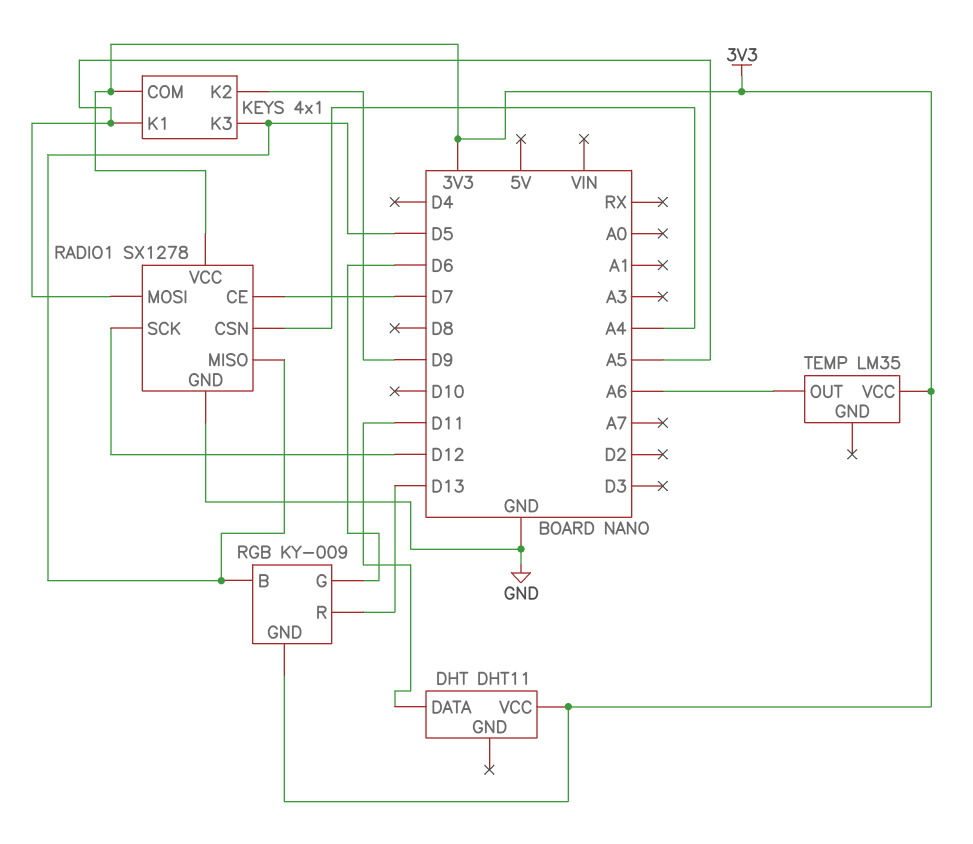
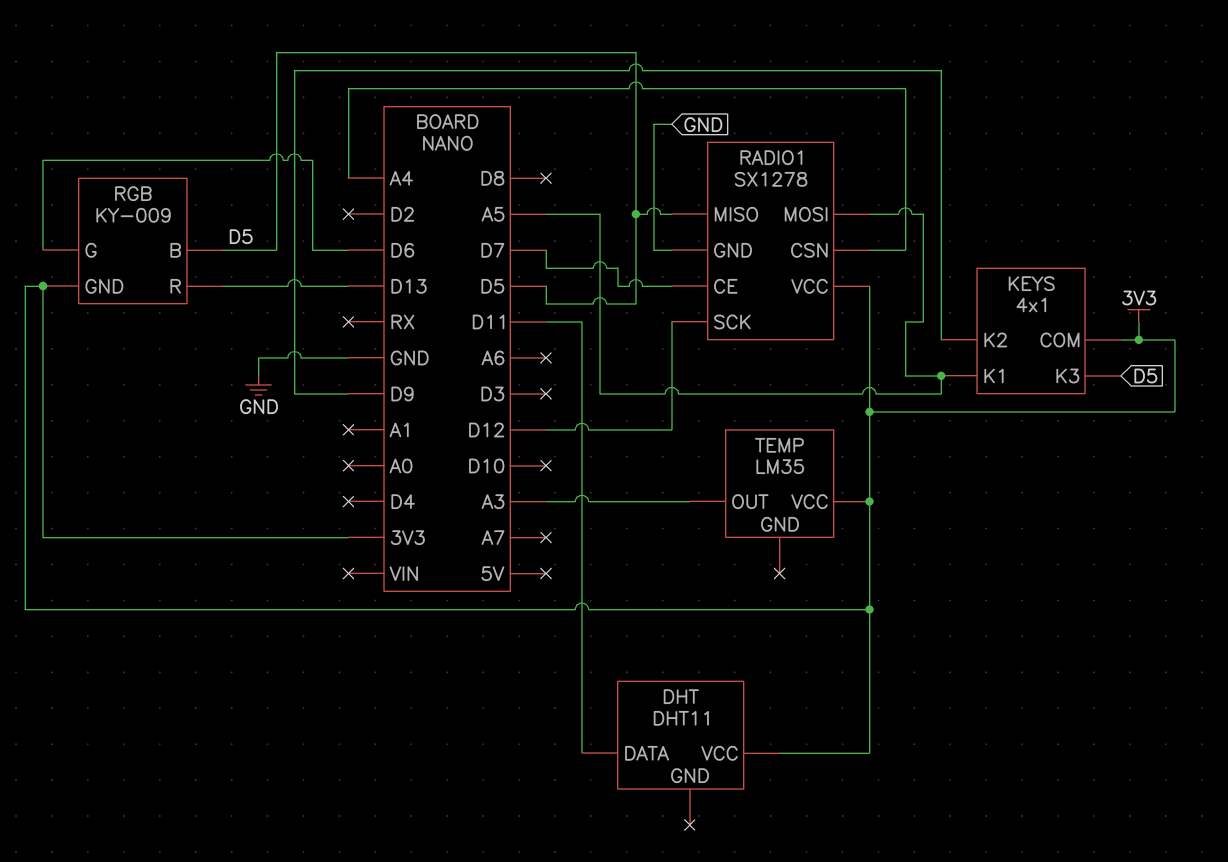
TEMP pin OUT: A6 -> A3

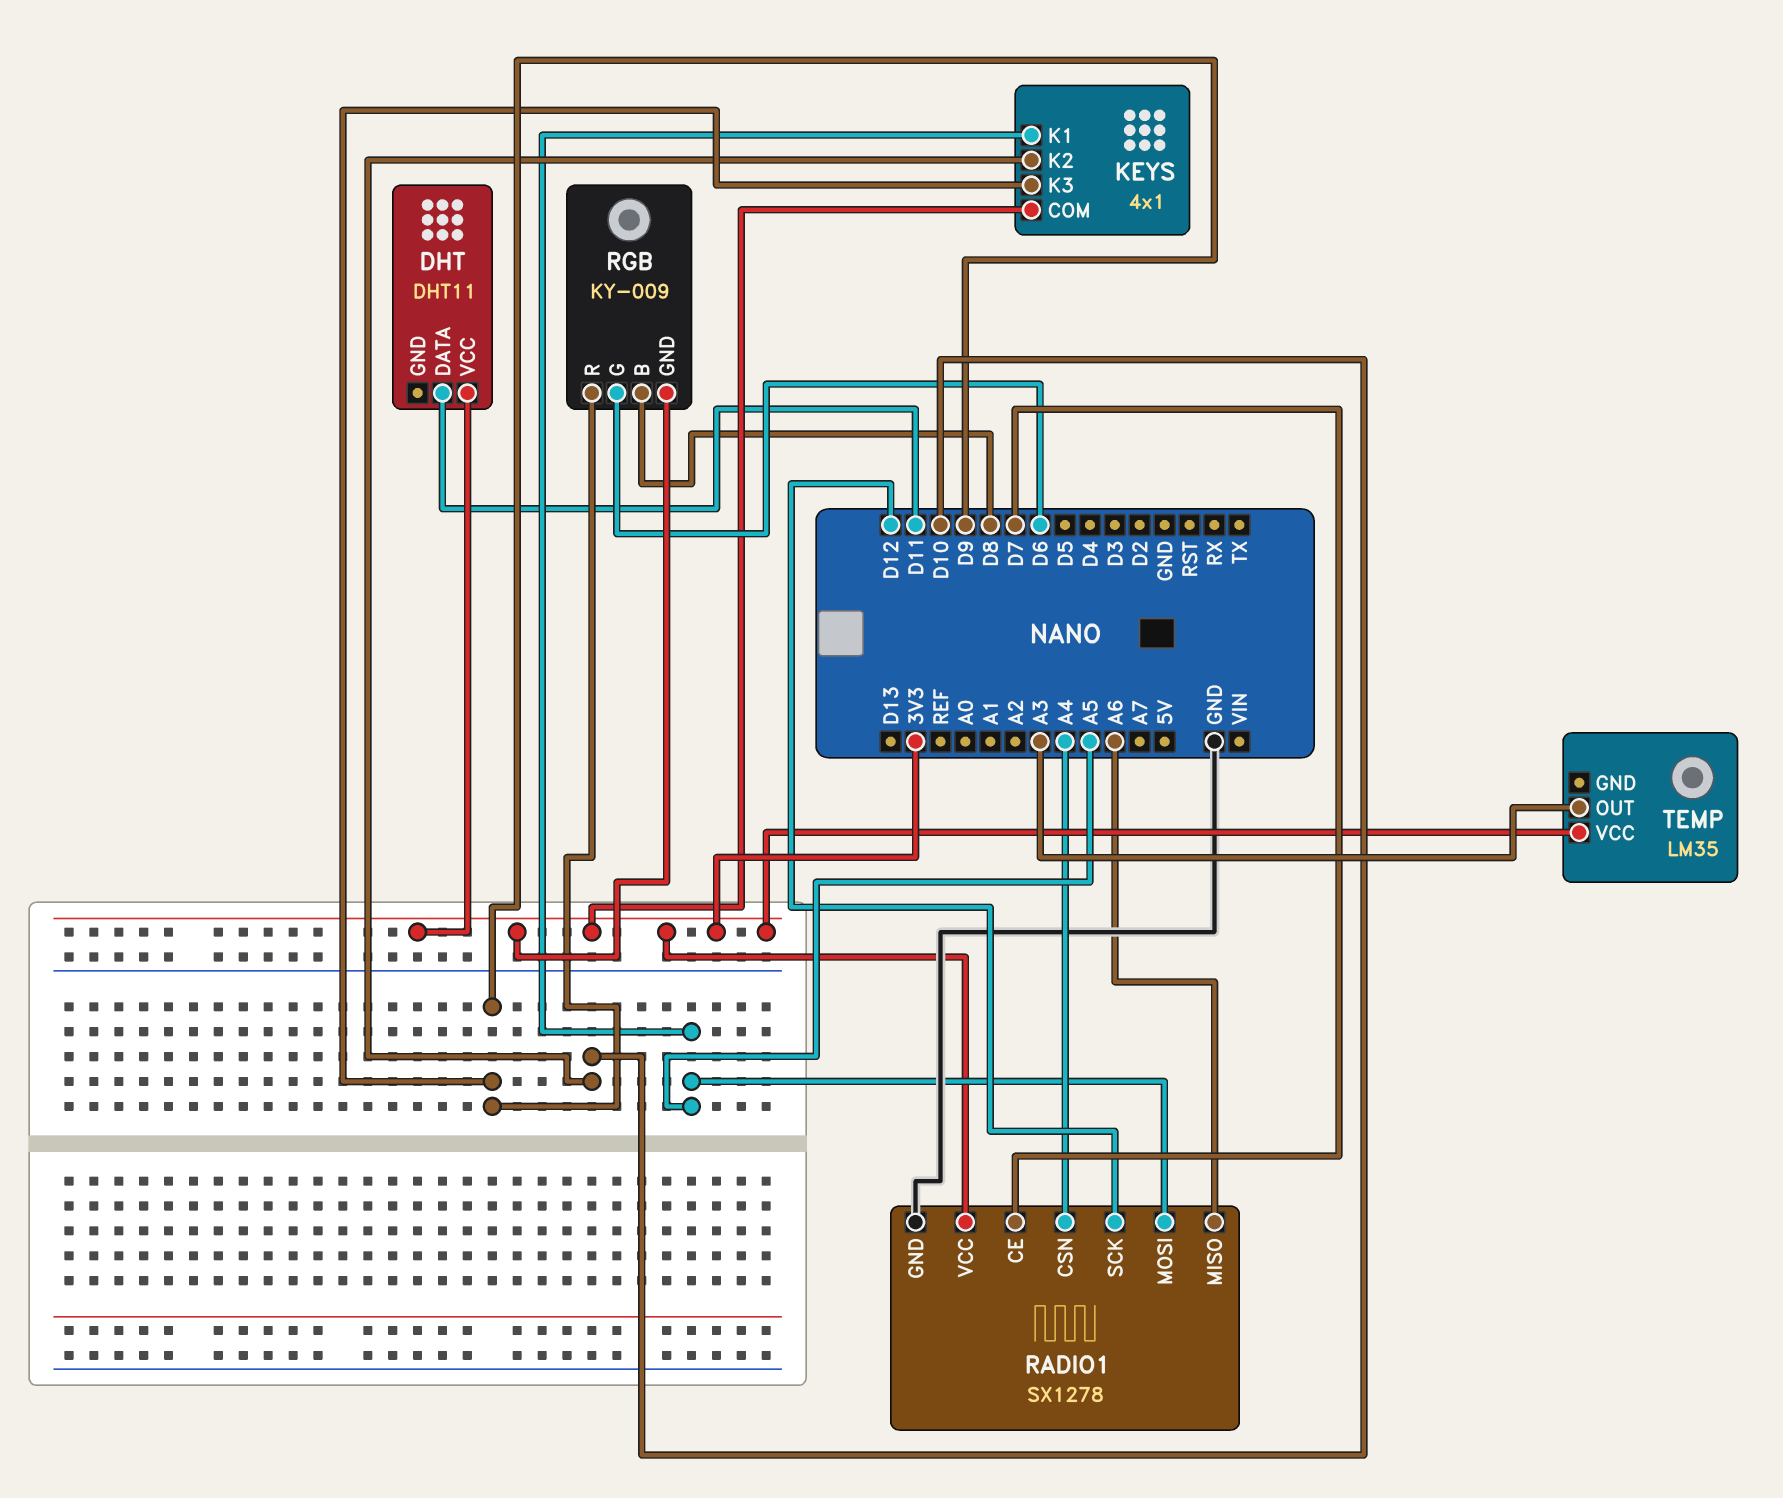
KEYS pin K2: D9 -> D10
KEYS pin K3: D5 -> D9
RADIO1 pin MISO: D5 -> A6
RGB pin B: D5 -> D8
RGB pin R: D13 -> D9

